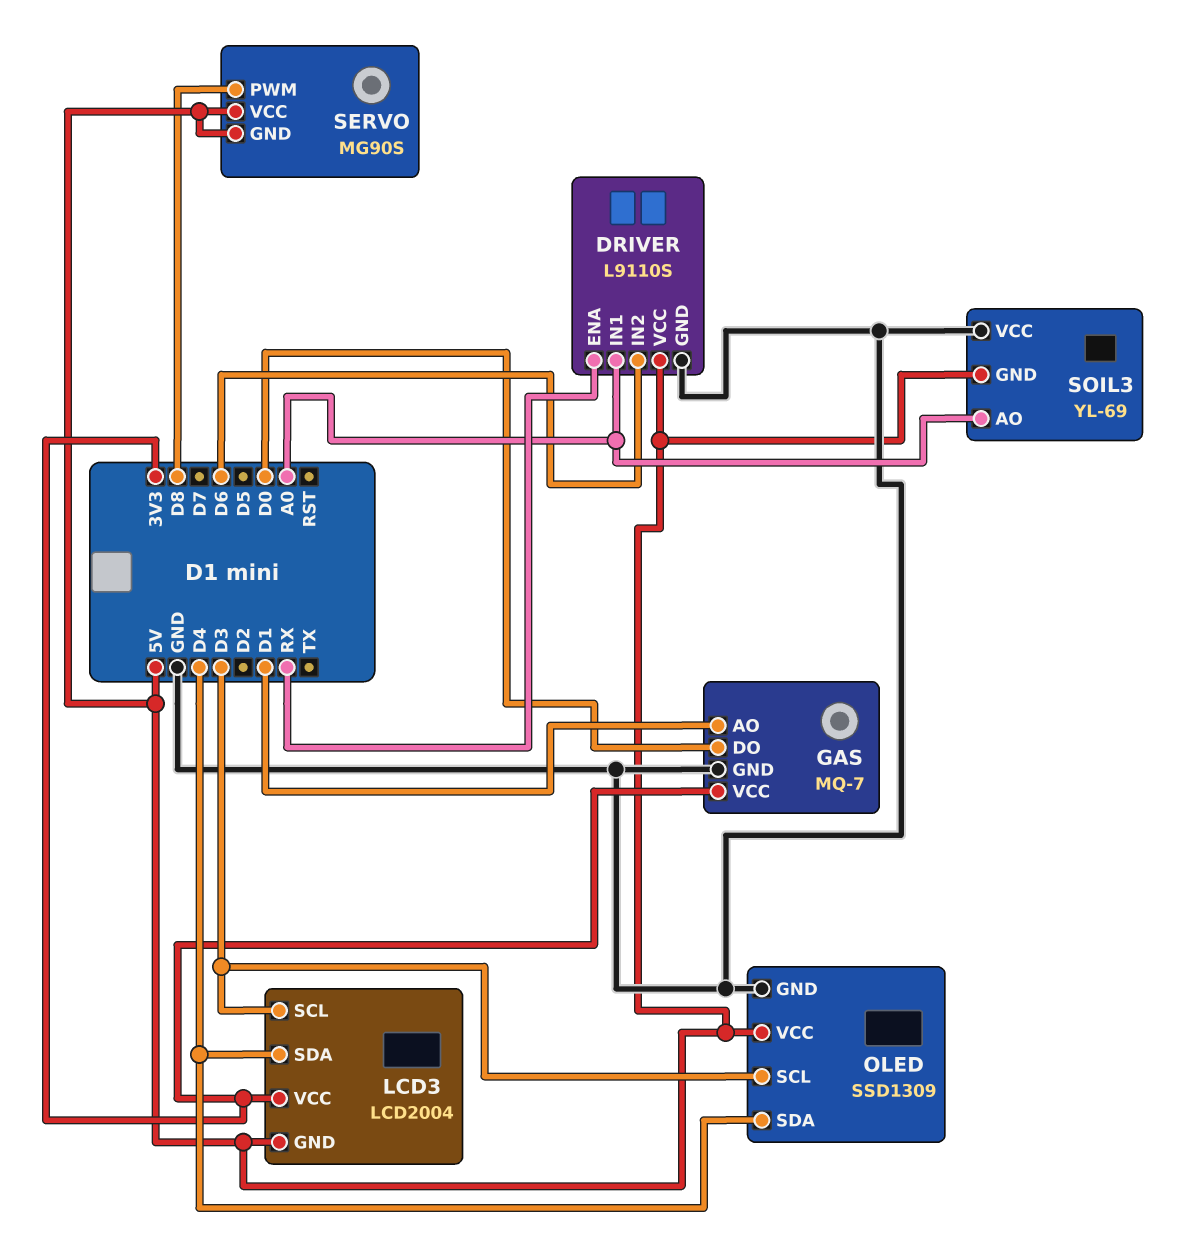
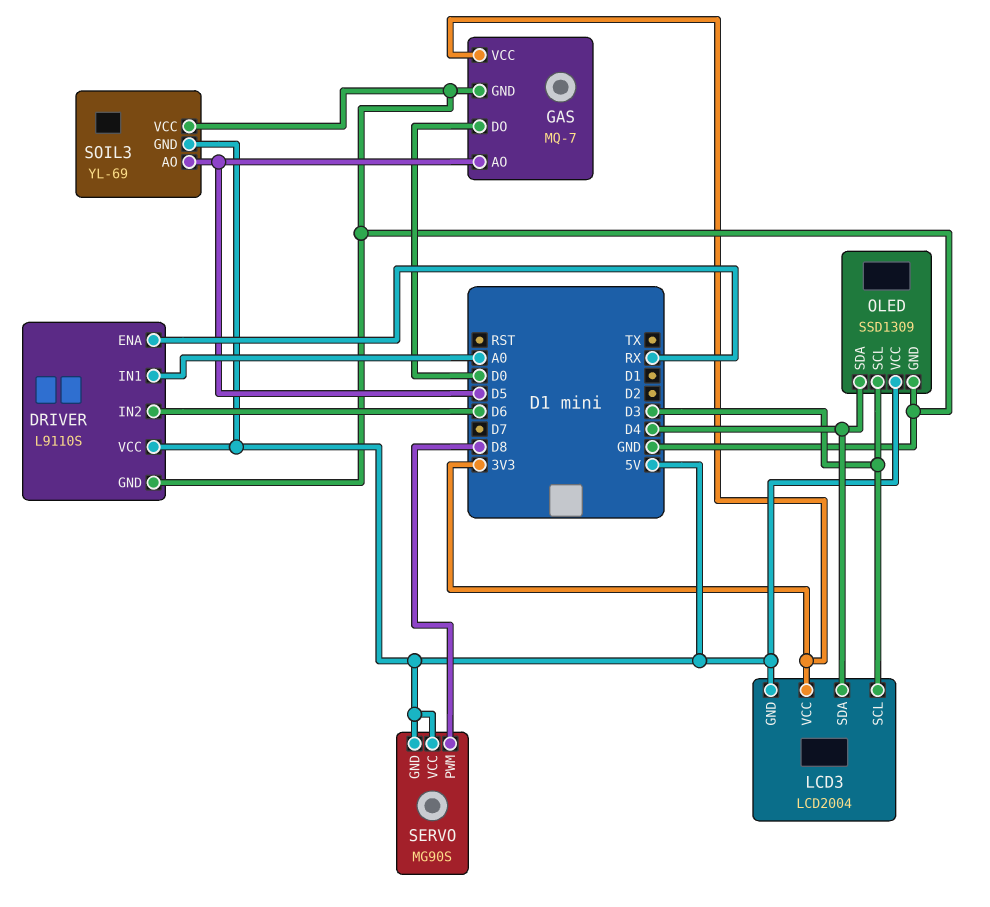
GAS pin AO: D1 -> D5
SOIL3 pin AO: A0 -> D5

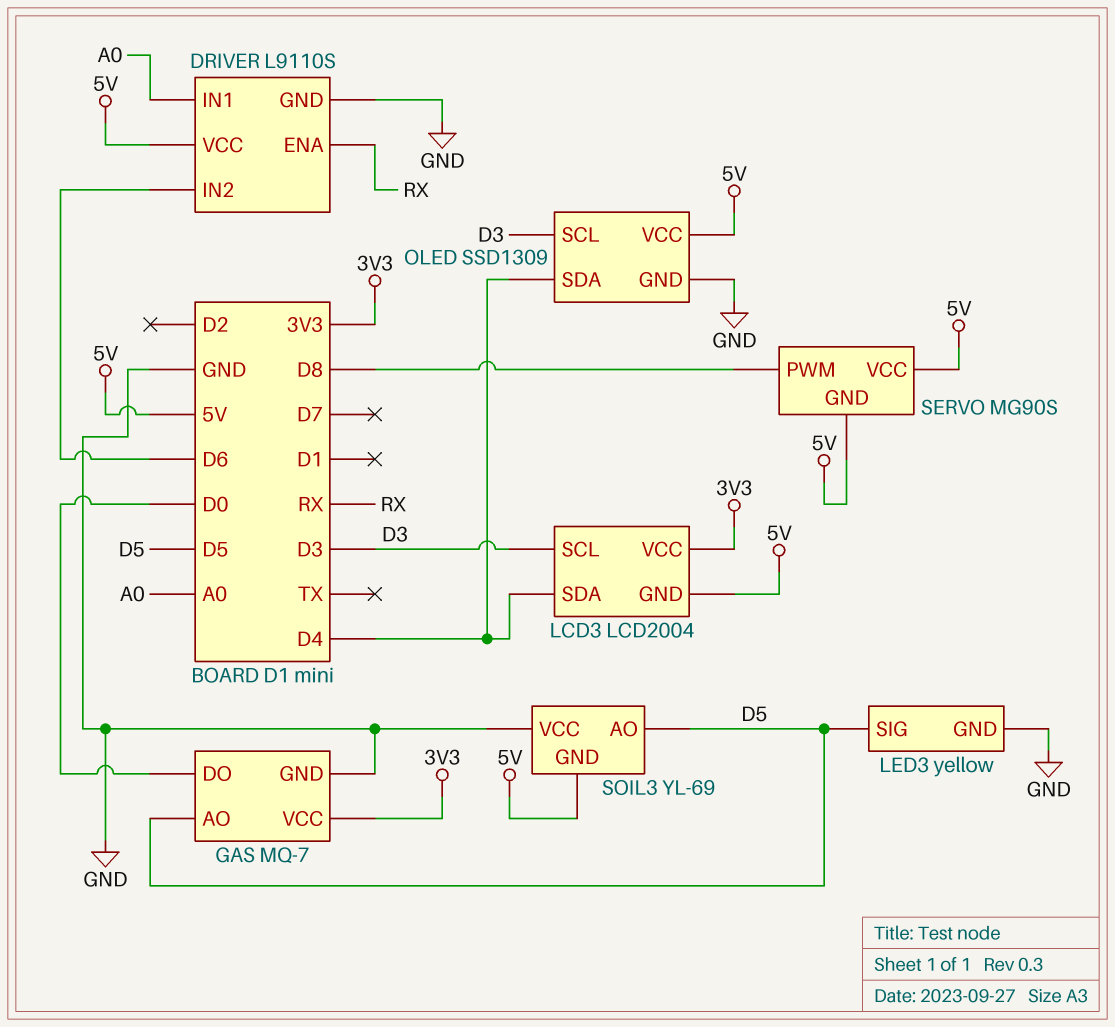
LED3: none -> yellow
LED3 pin GND: none -> GND
LED3 pin SIG: none -> D5

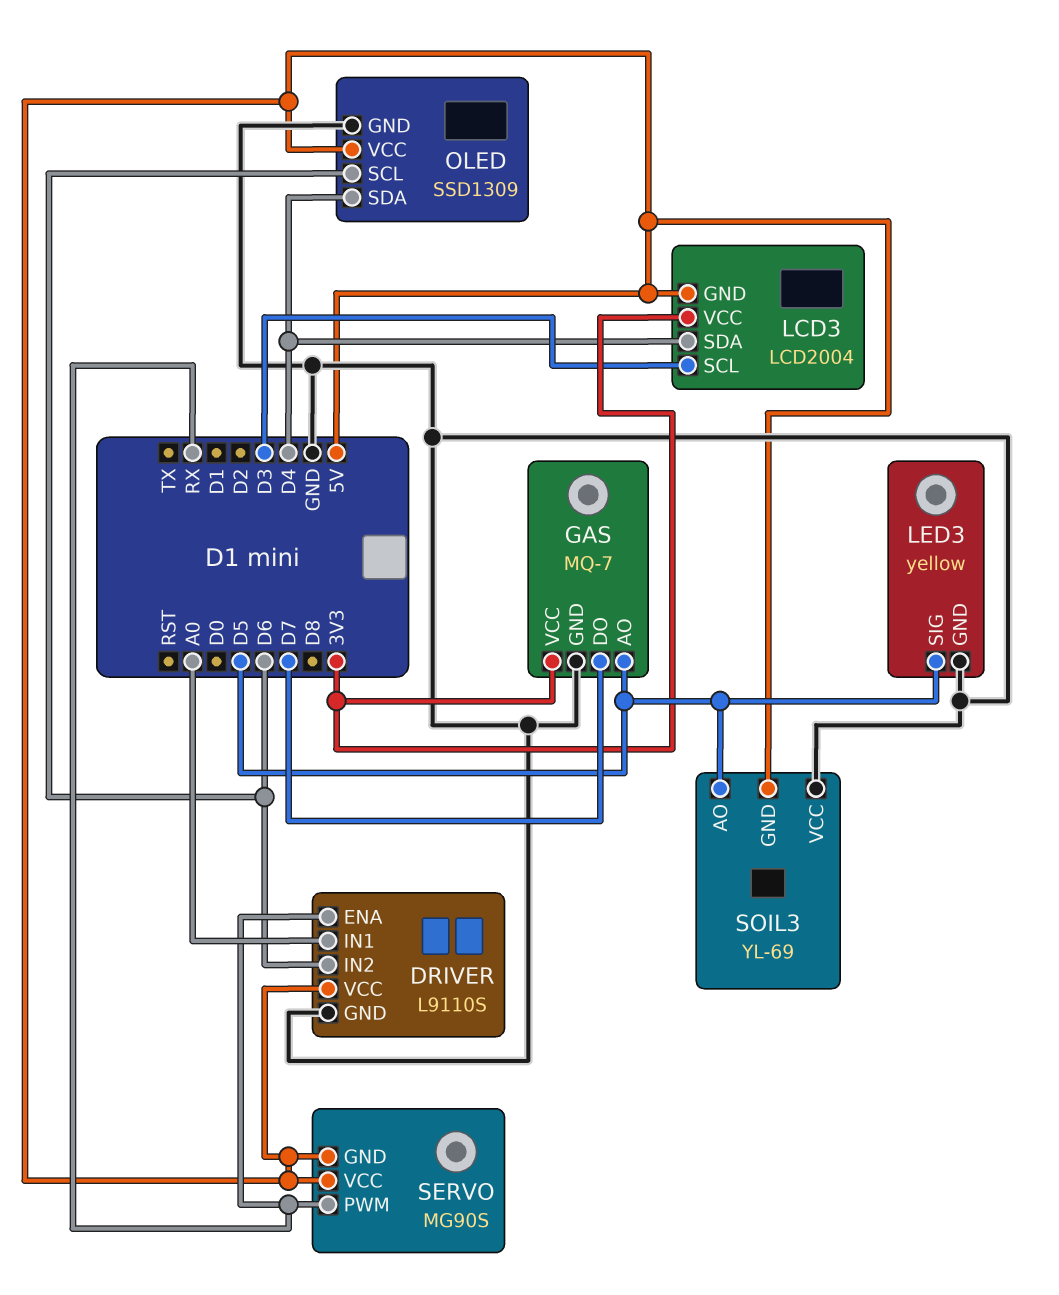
GAS pin DO: D0 -> D7
OLED pin SCL: D3 -> D6
SERVO pin PWM: D8 -> RX

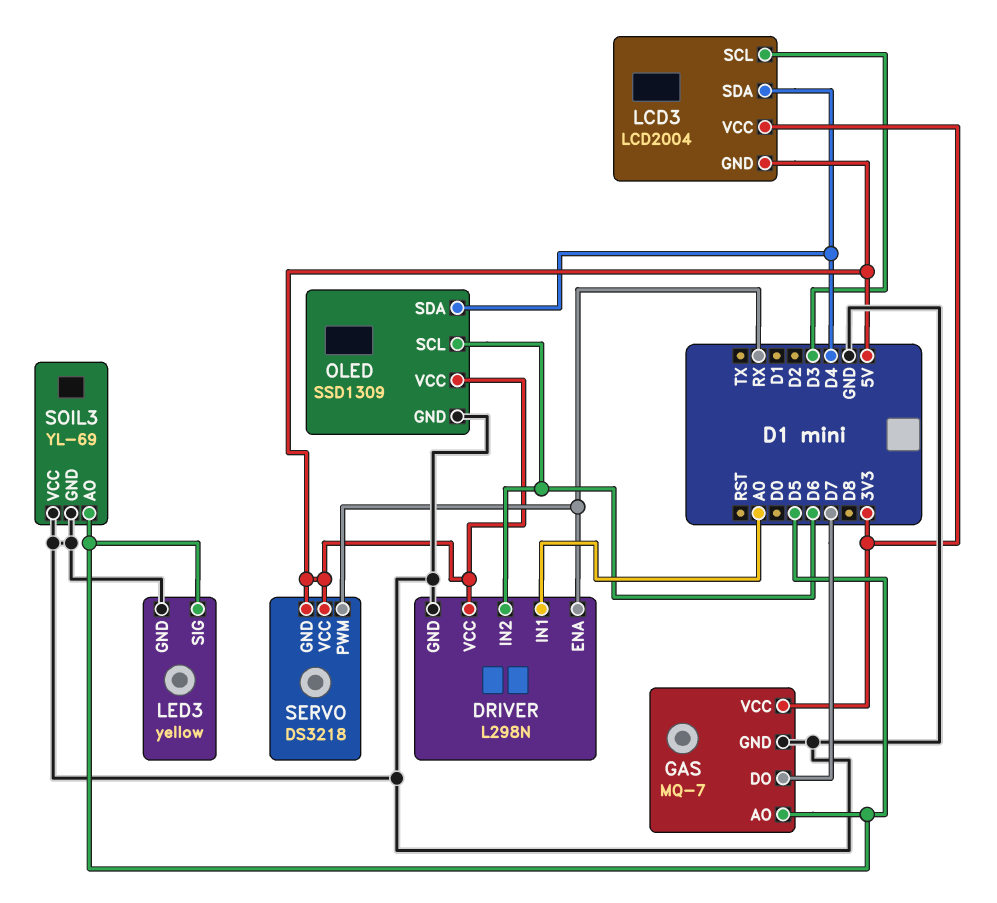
DRIVER: L9110S -> L298N
SERVO: MG90S -> DS3218
SOIL3 pin GND: 5V -> GND

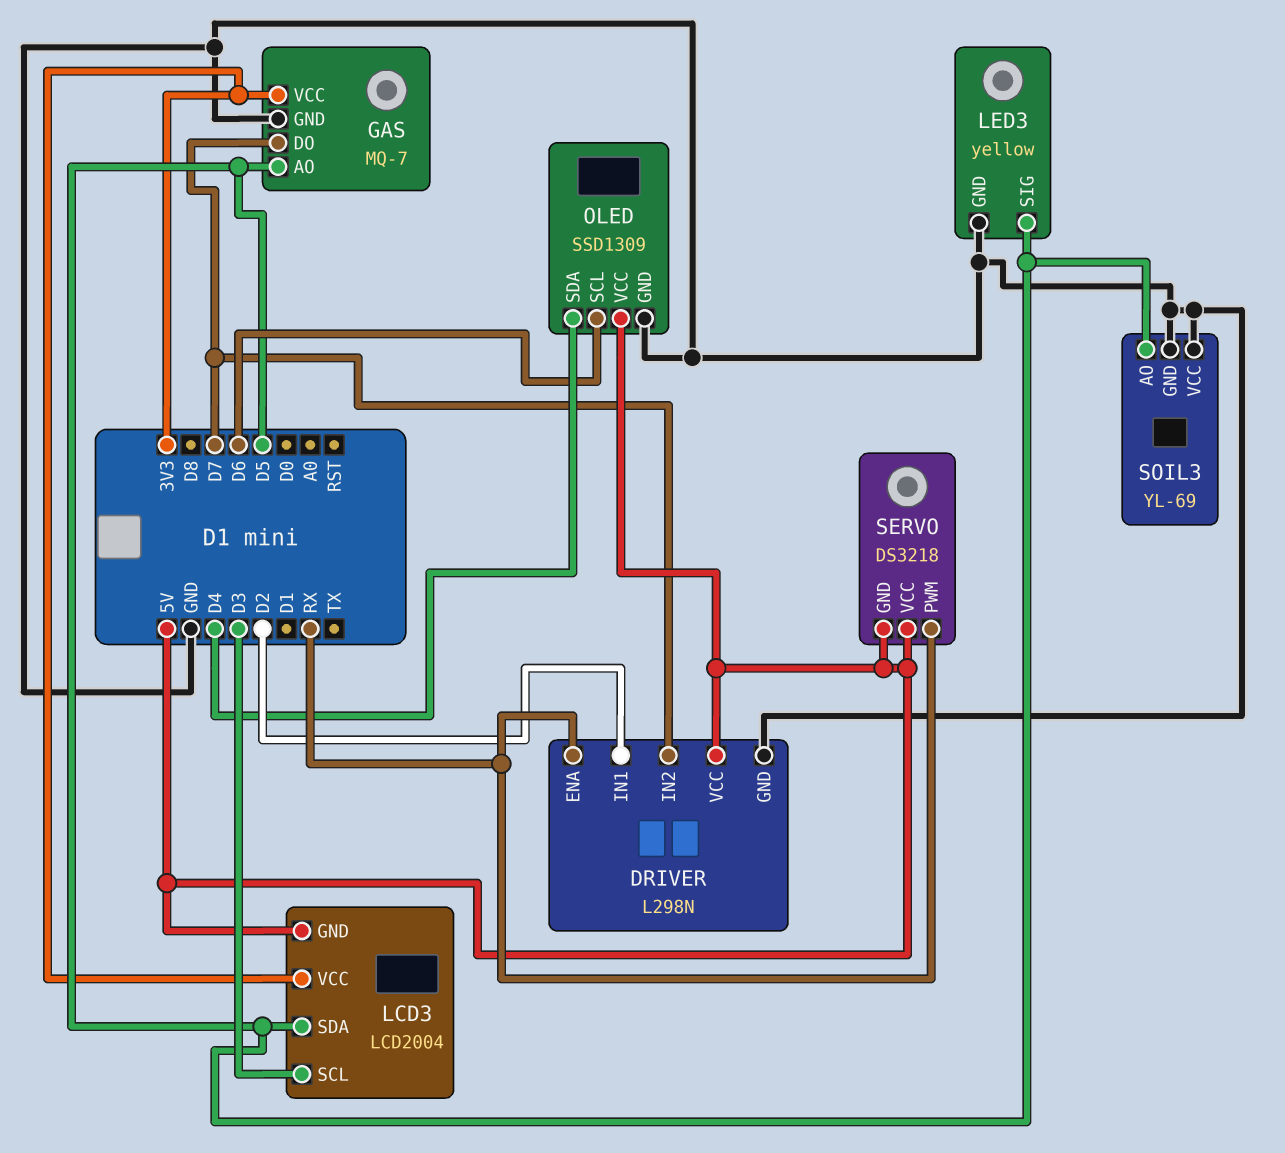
DRIVER pin IN1: A0 -> D2
DRIVER pin IN2: D6 -> D7
LCD3 pin SDA: D4 -> D5

